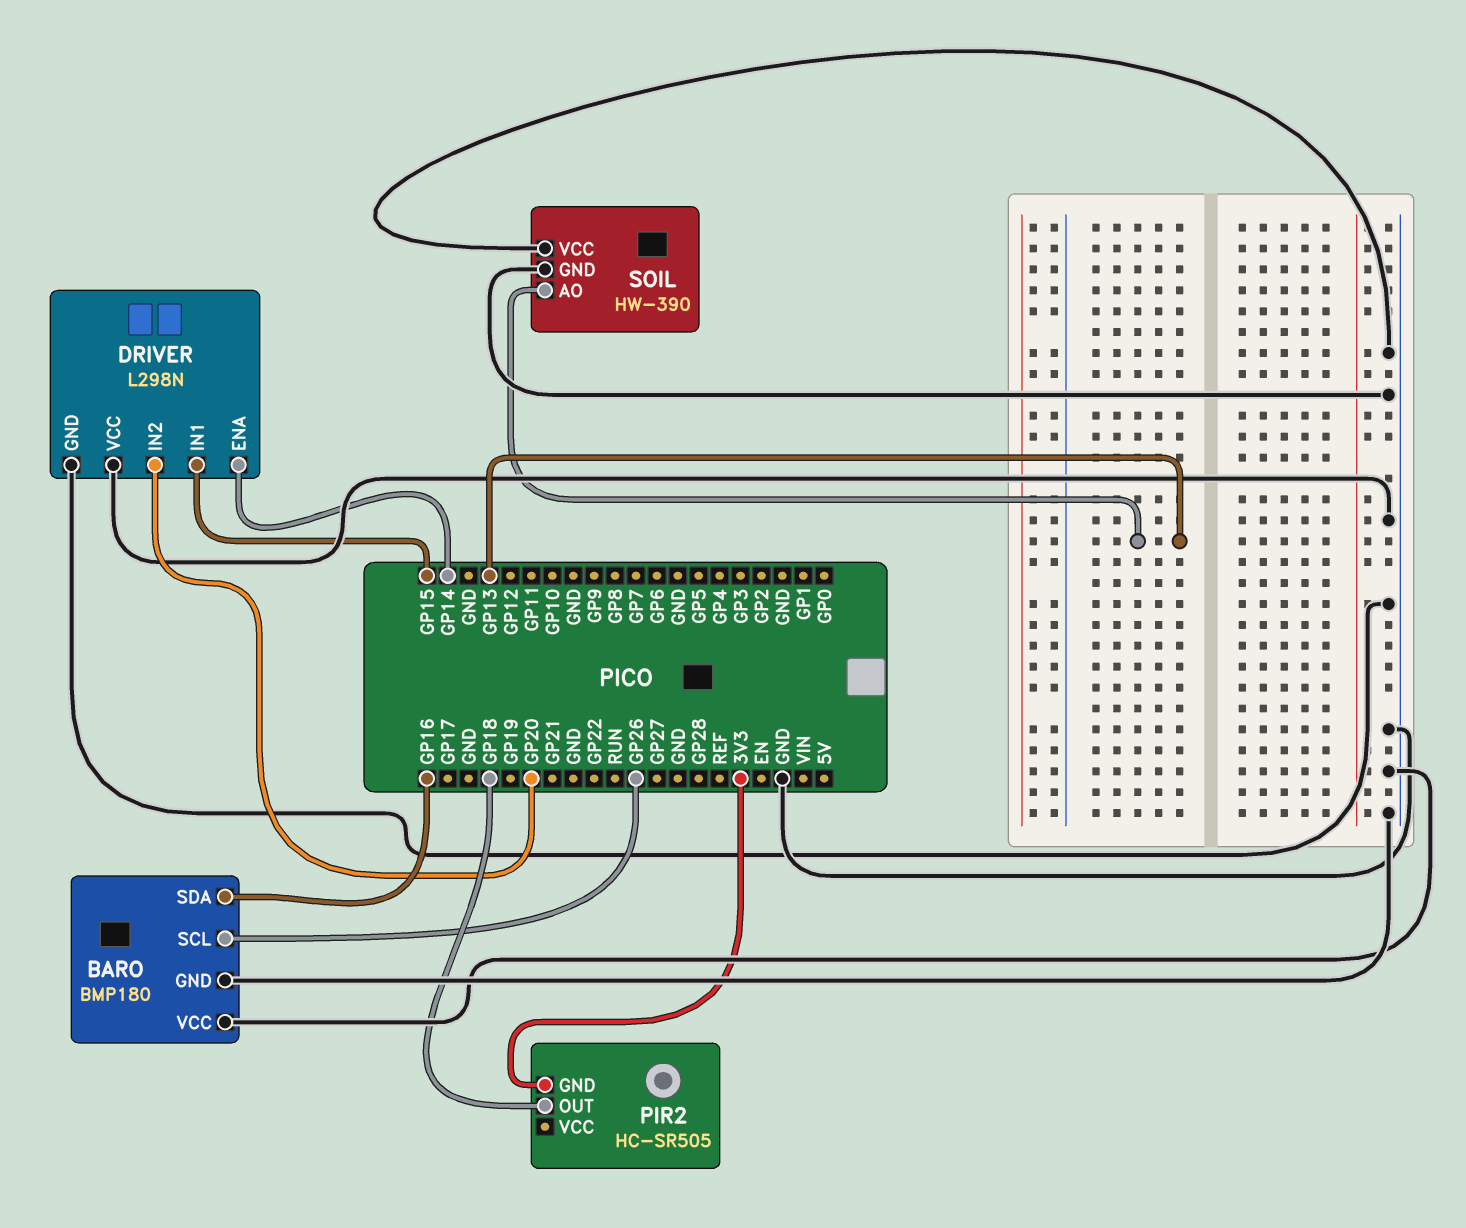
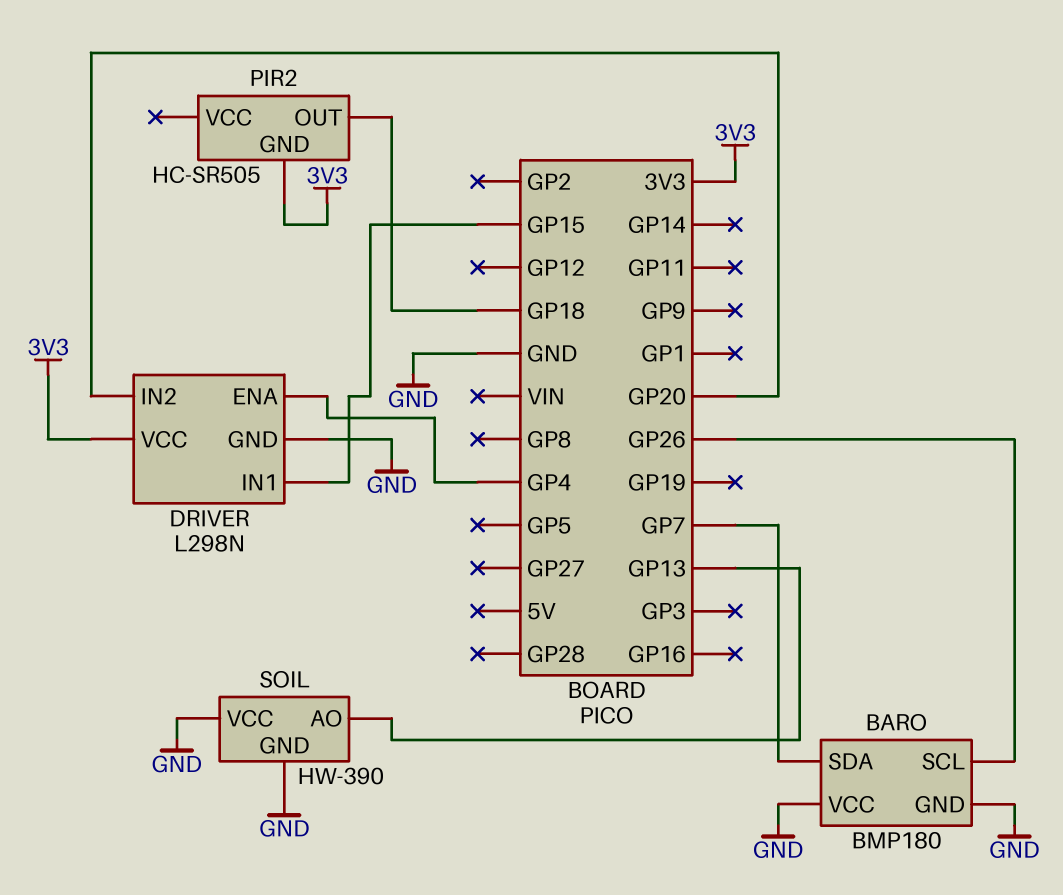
BARO pin SDA: GP16 -> GP7
DRIVER pin ENA: GP14 -> GP4
DRIVER pin VCC: GND -> 3V3

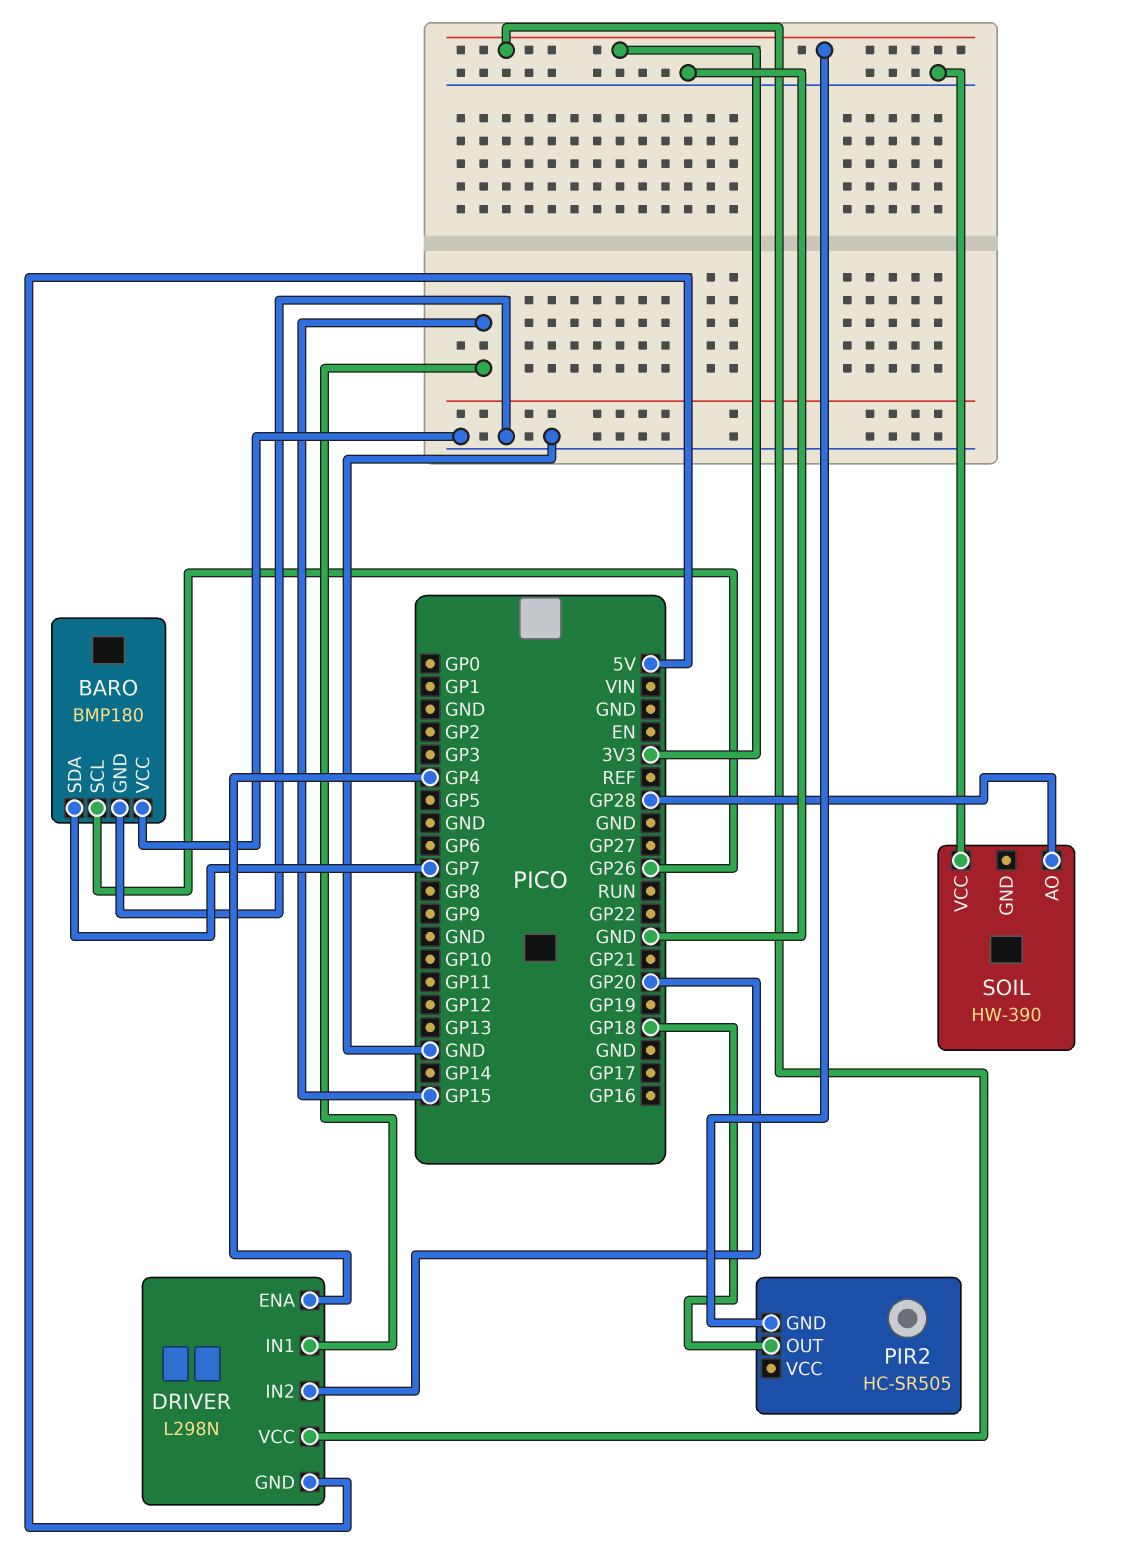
DRIVER pin GND: GND -> 5V
SOIL pin AO: GP13 -> GP28
SOIL pin GND: GND -> none

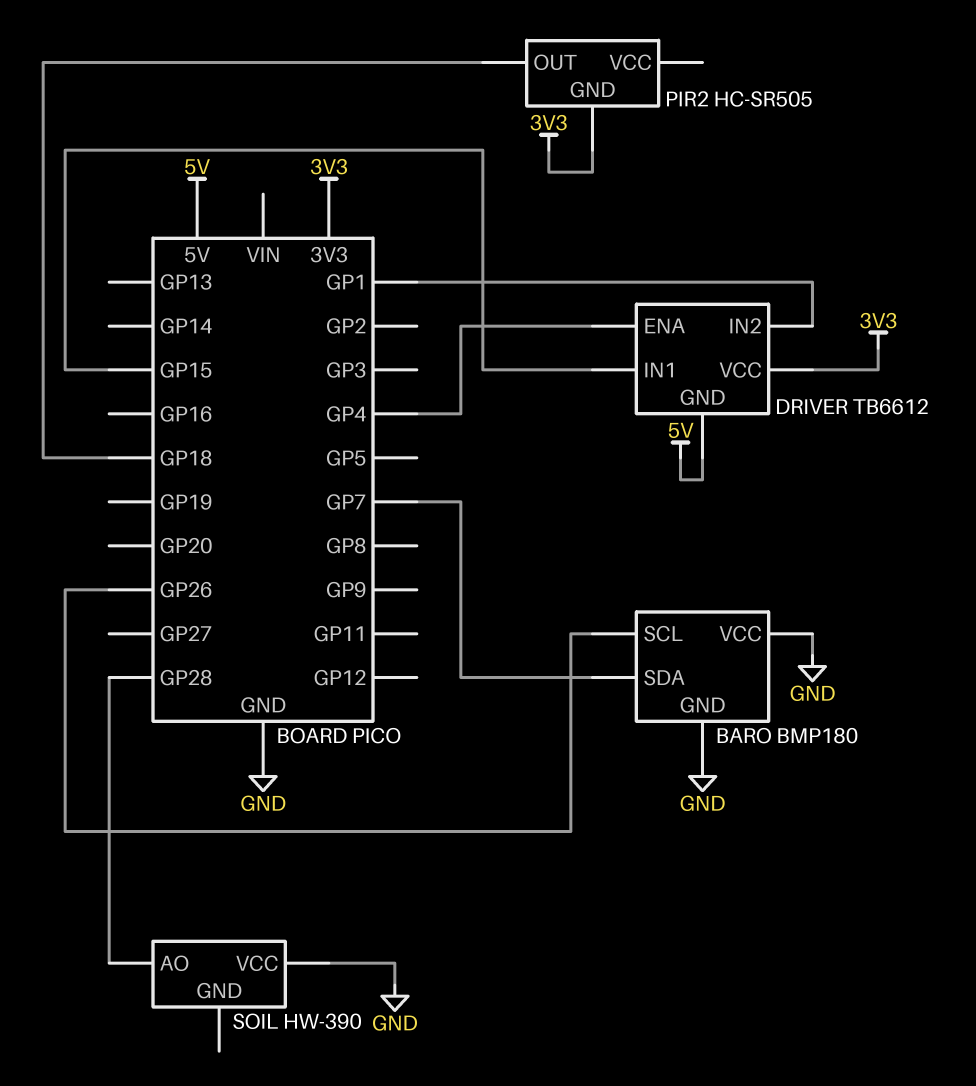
DRIVER: L298N -> TB6612
DRIVER pin IN2: GP20 -> GP1

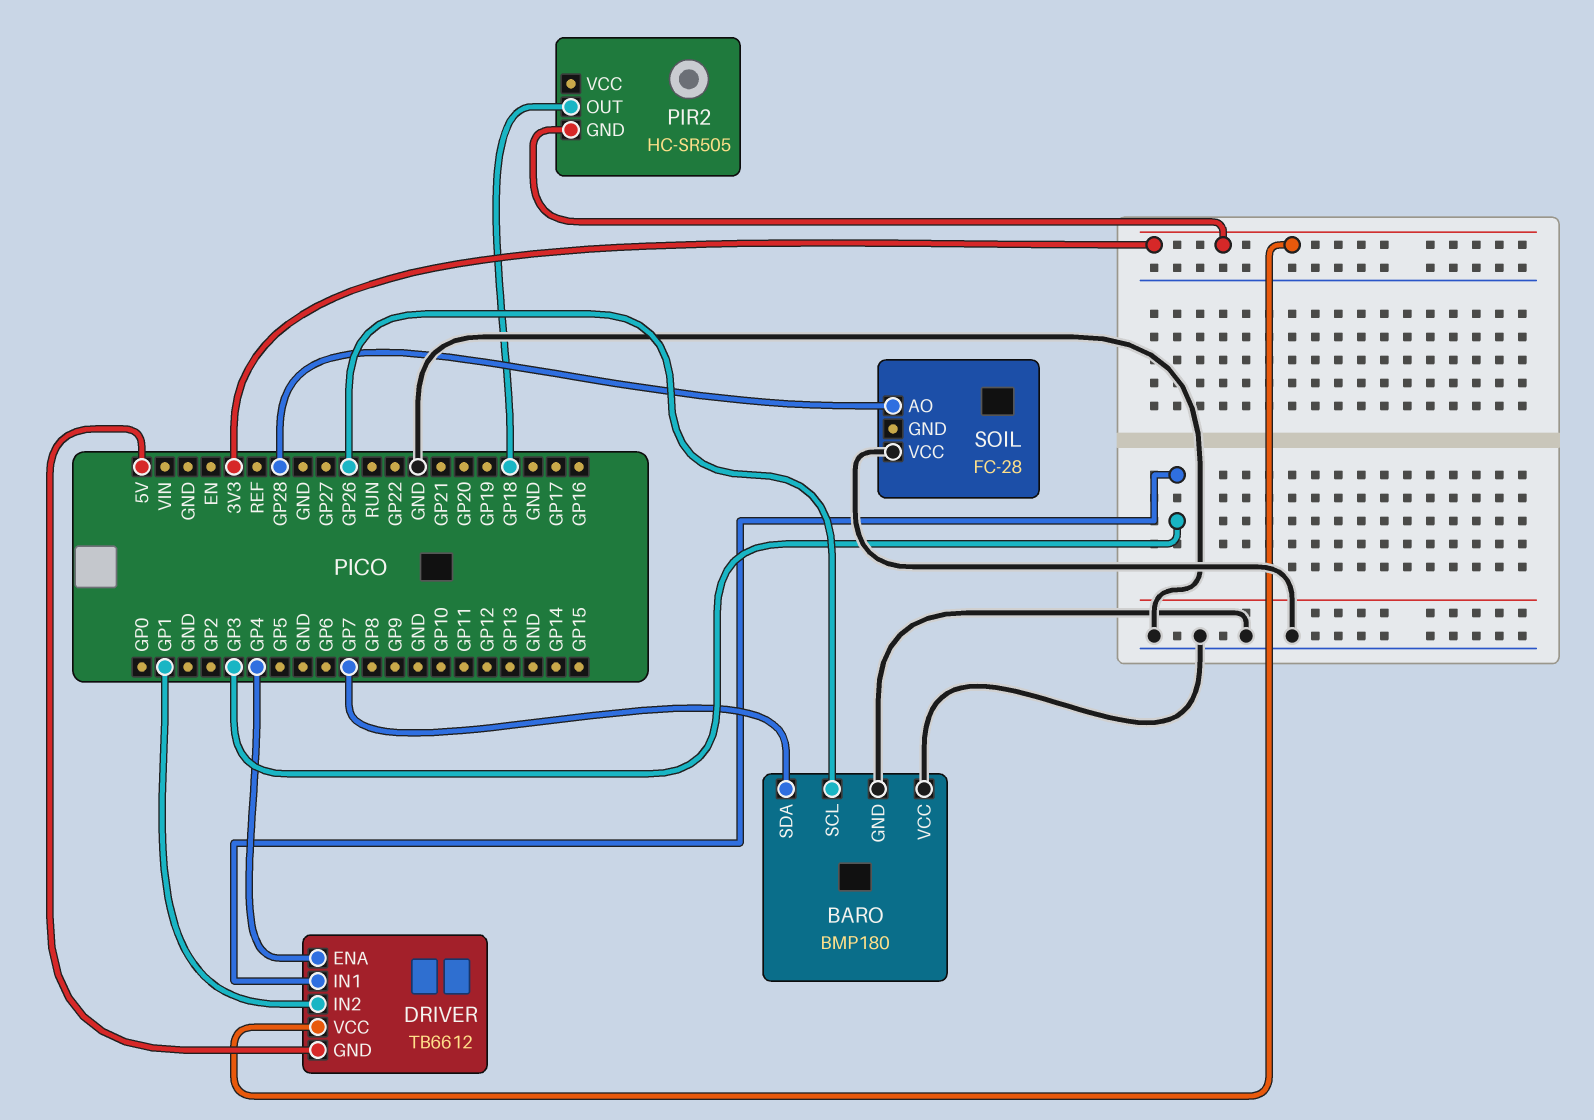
DRIVER pin IN1: GP15 -> GP3
SOIL: HW-390 -> FC-28

